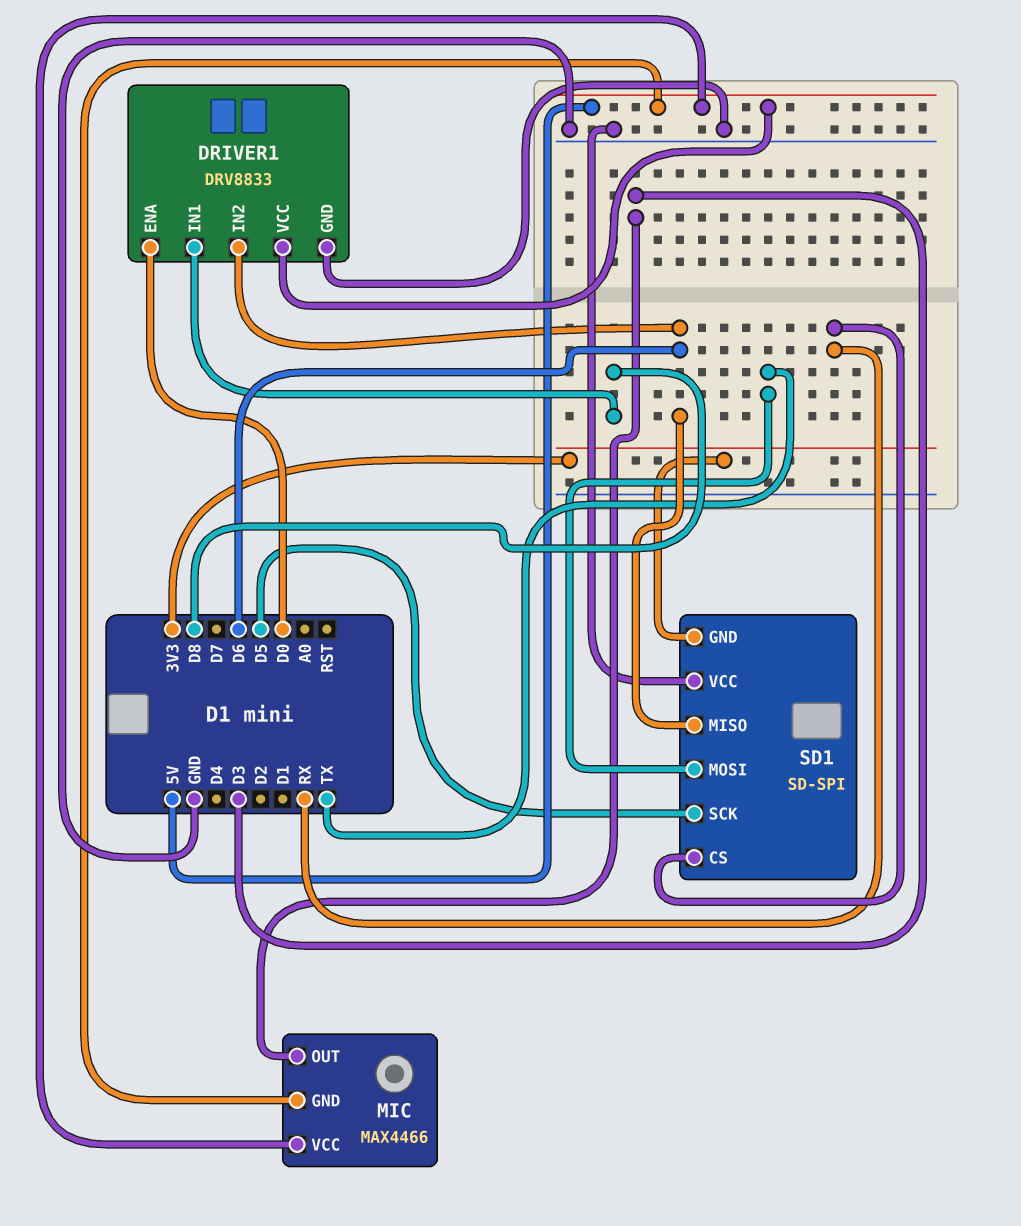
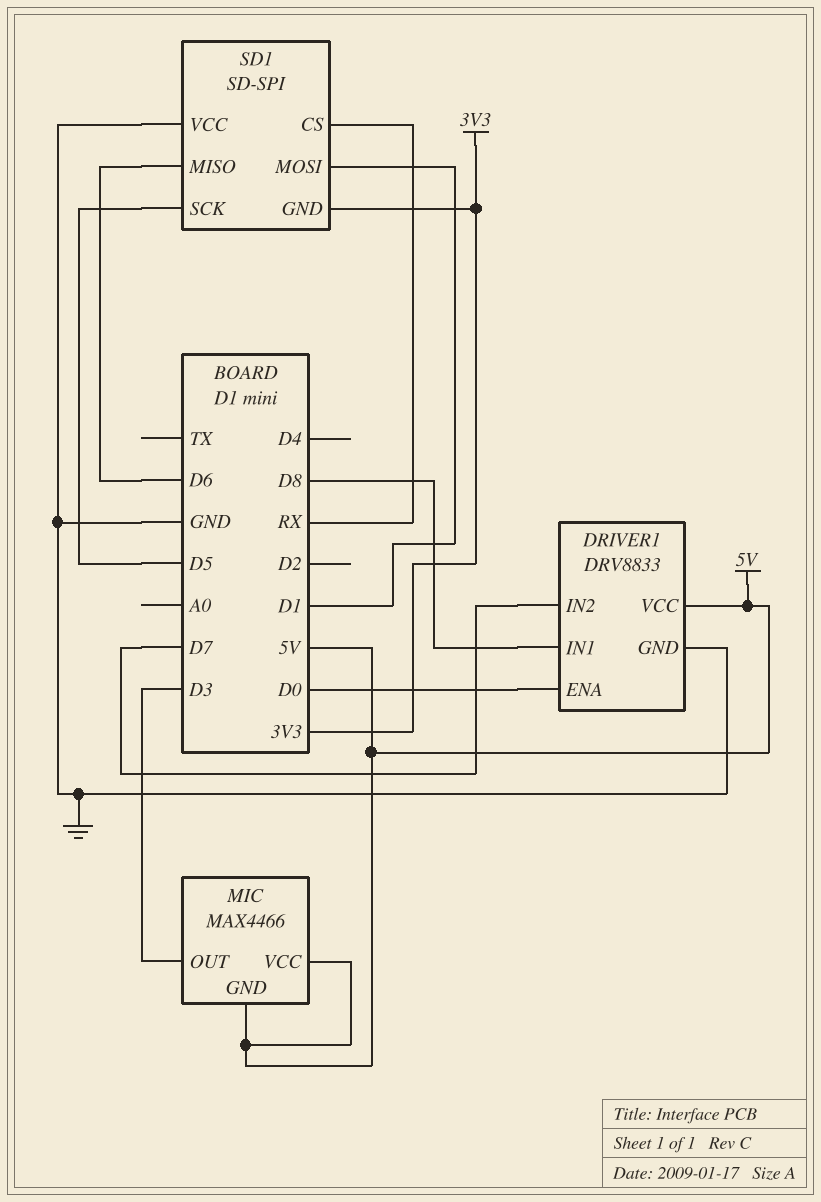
DRIVER1 pin IN2: D6 -> D7
SD1 pin MOSI: TX -> D1

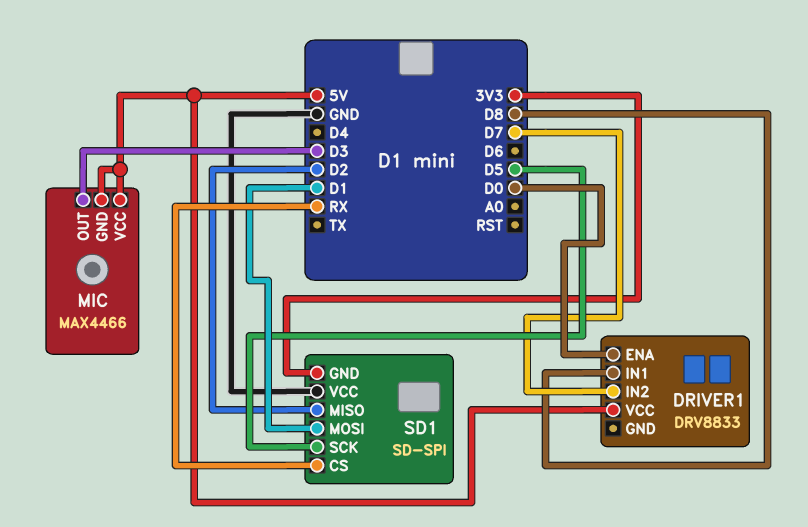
DRIVER1 pin GND: GND -> none
SD1 pin MISO: D6 -> D2

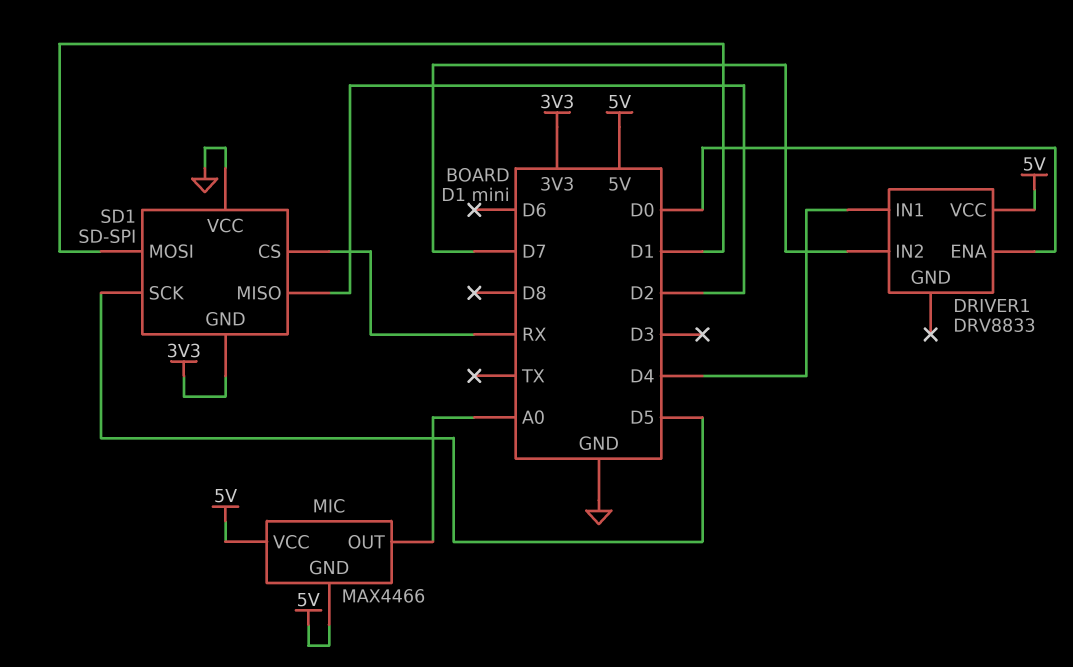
DRIVER1 pin IN1: D8 -> D4
MIC pin OUT: D3 -> A0

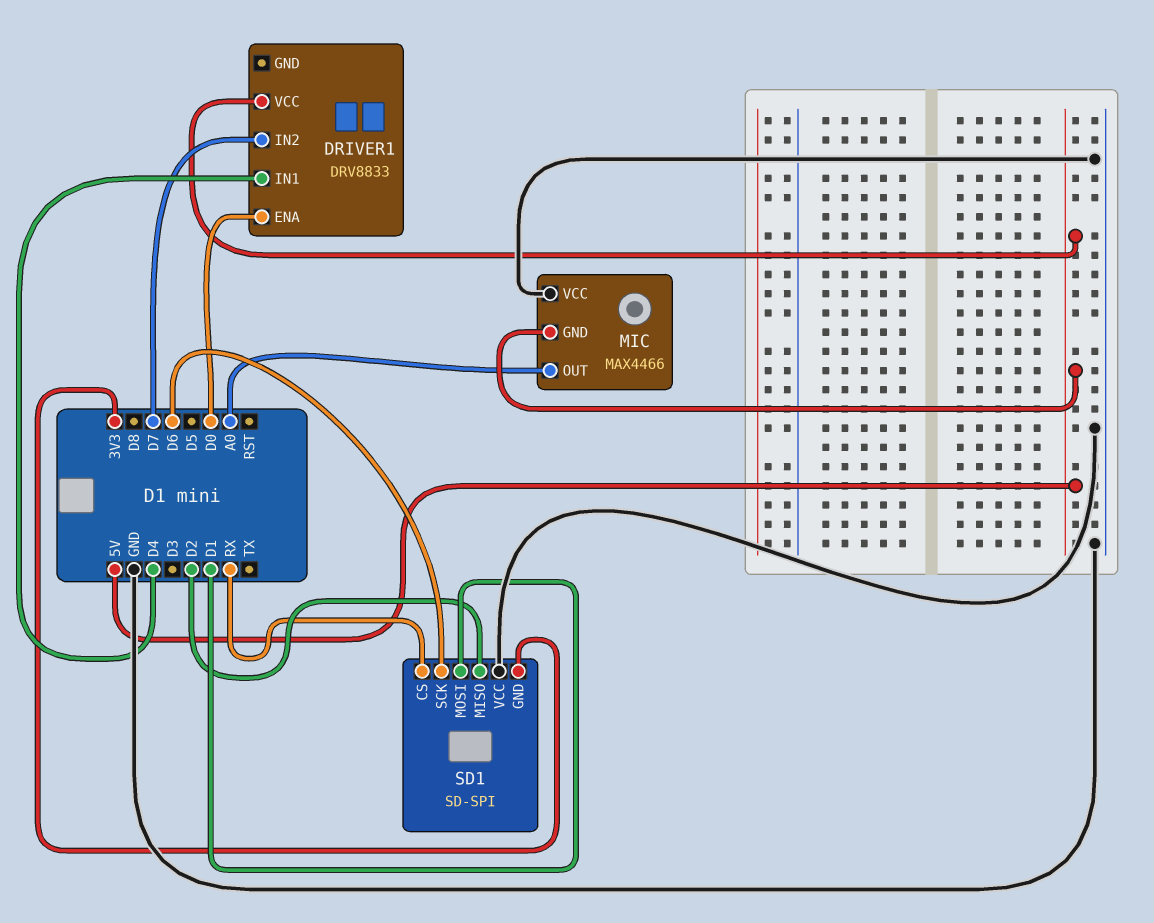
MIC pin VCC: 5V -> GND
SD1 pin SCK: D5 -> D6

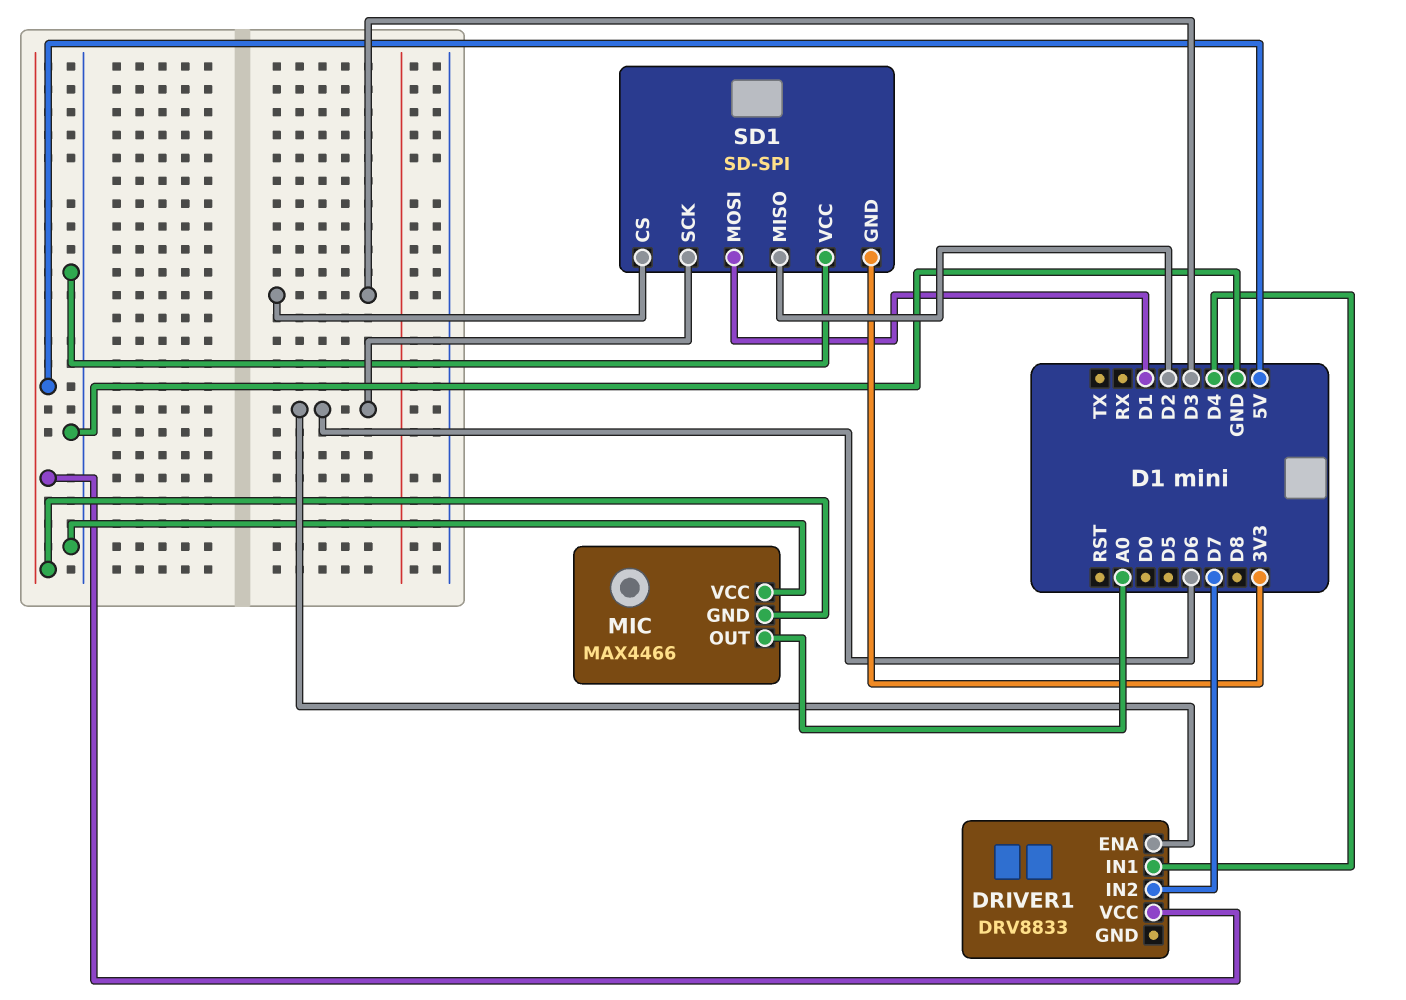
DRIVER1 pin ENA: D0 -> D6
SD1 pin CS: RX -> D3

